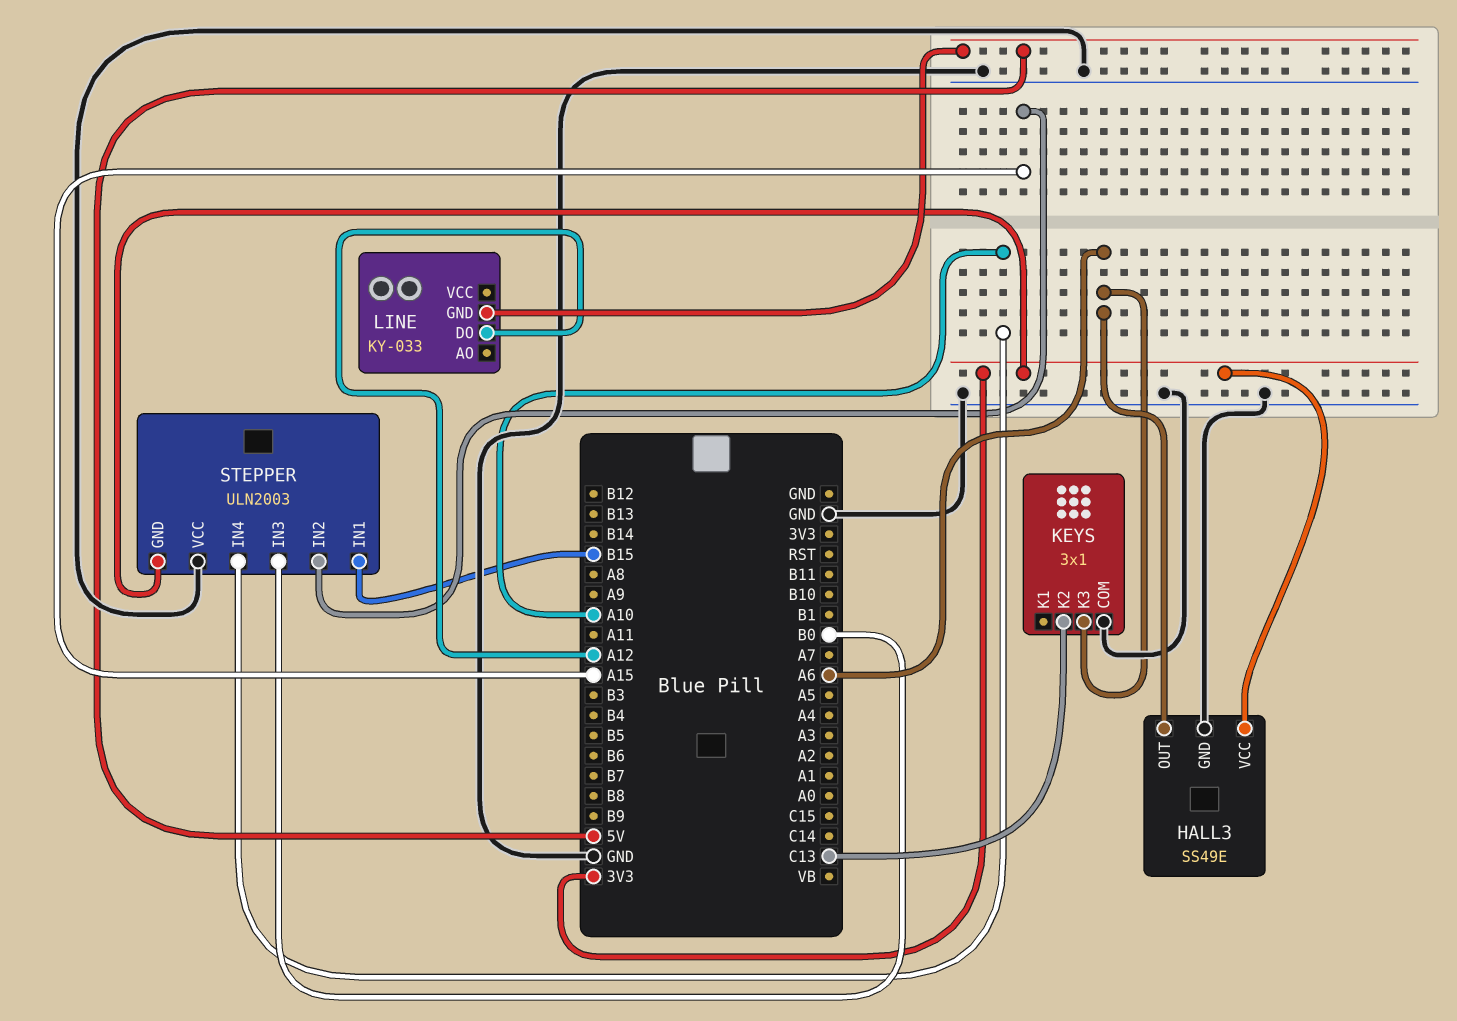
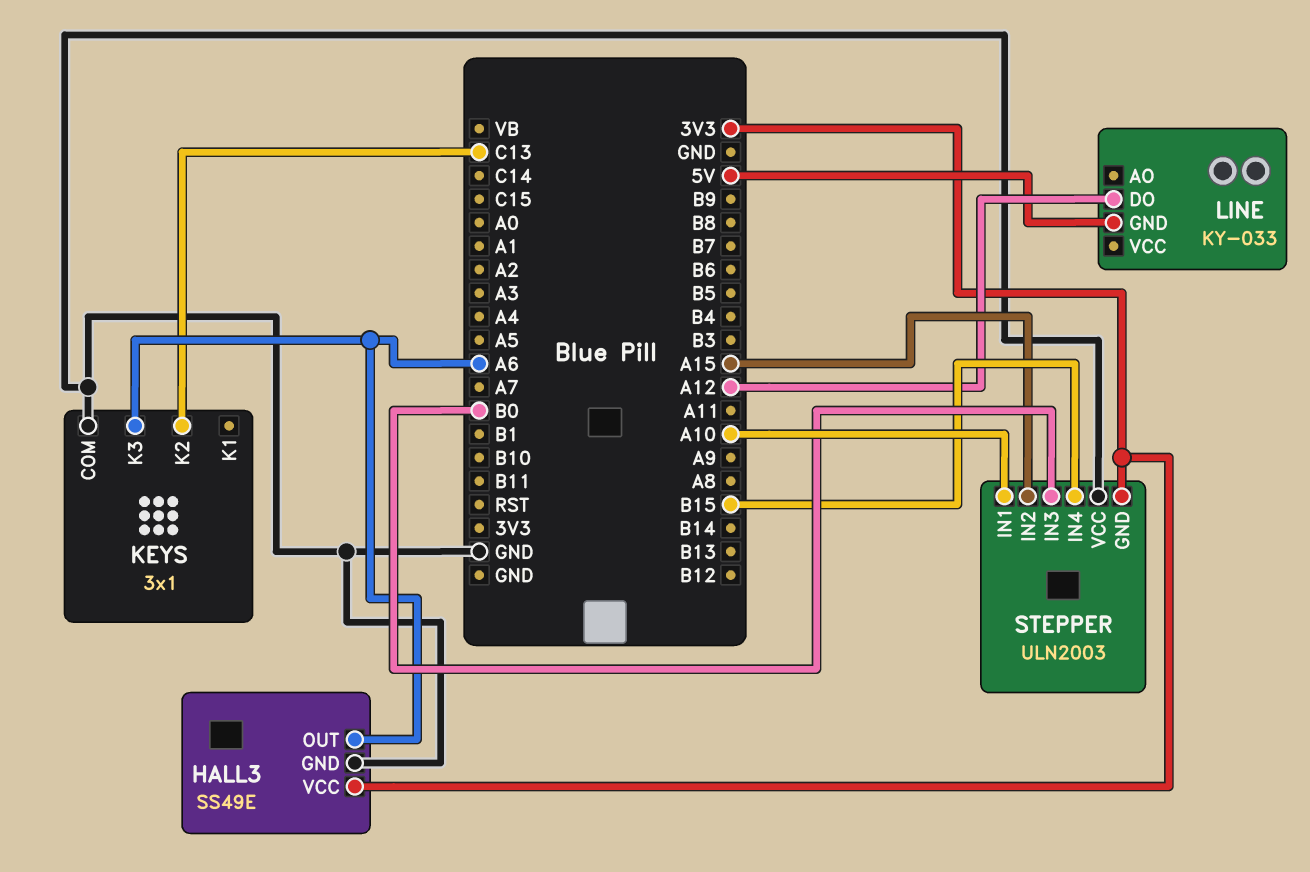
STEPPER pin IN1: B15 -> A10
STEPPER pin IN4: A10 -> B15

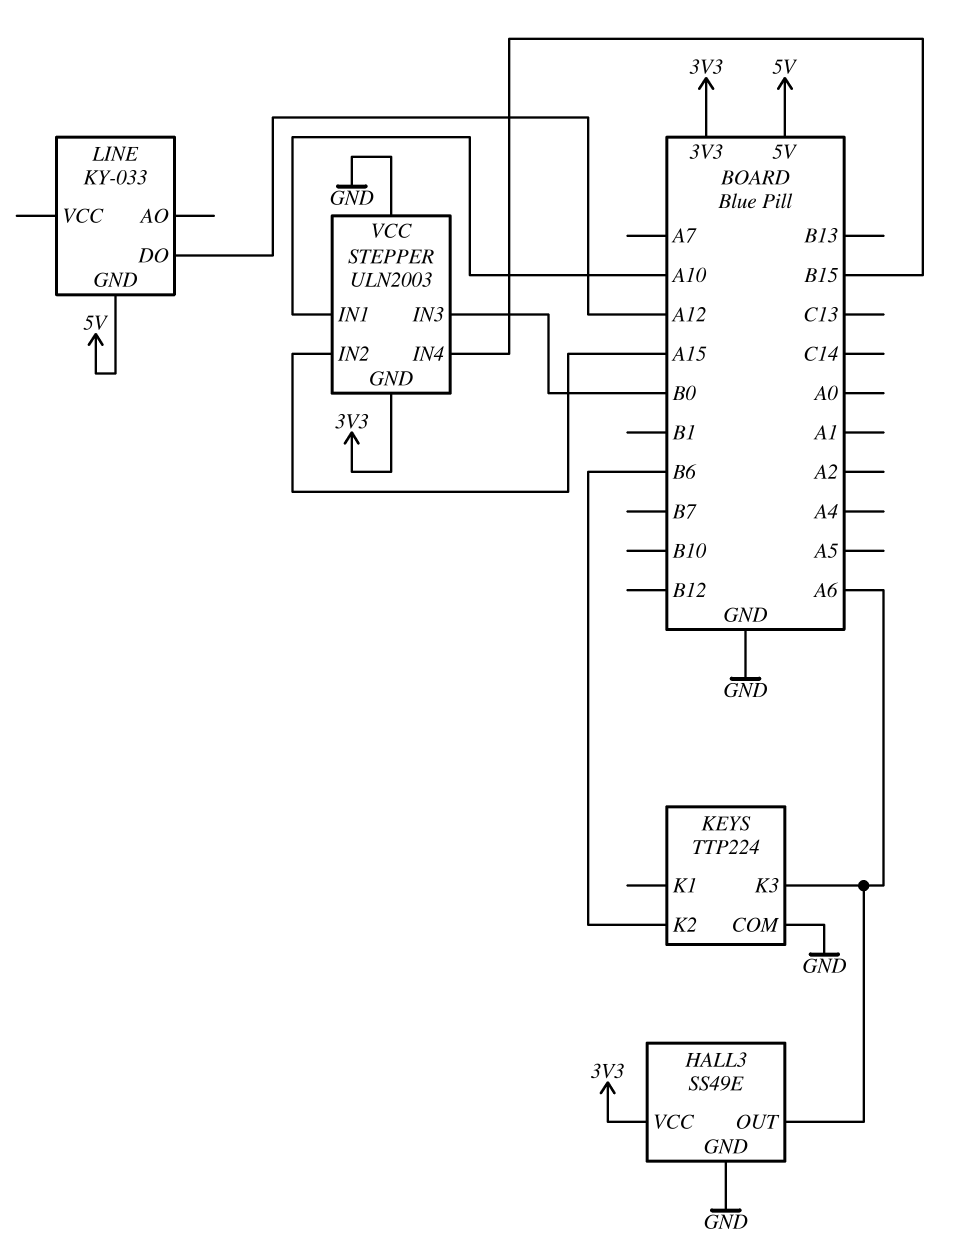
KEYS: 3x1 -> TTP224
KEYS pin K2: C13 -> B6

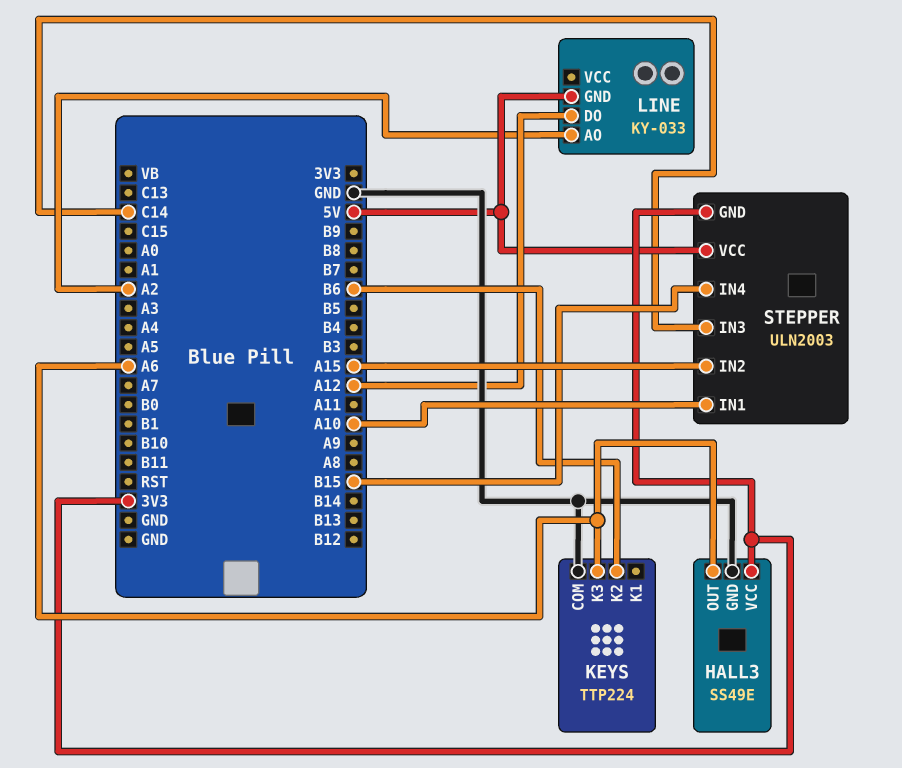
LINE pin AO: none -> A2
STEPPER pin IN3: B0 -> C14
STEPPER pin VCC: GND -> 5V

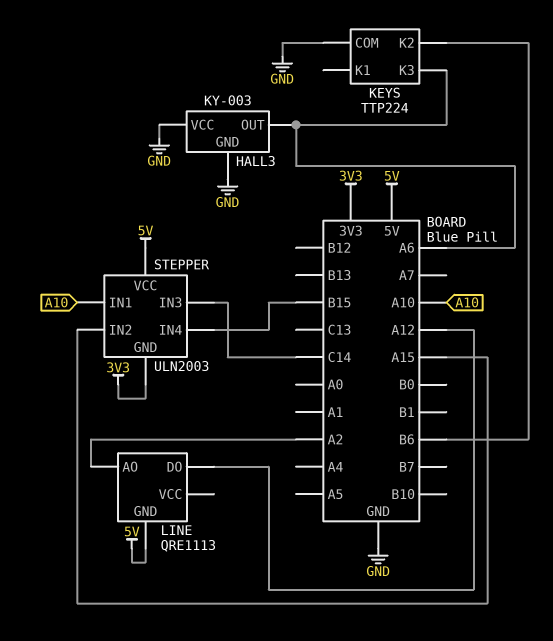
HALL3: SS49E -> KY-003
HALL3 pin VCC: 3V3 -> GND
LINE: KY-033 -> QRE1113

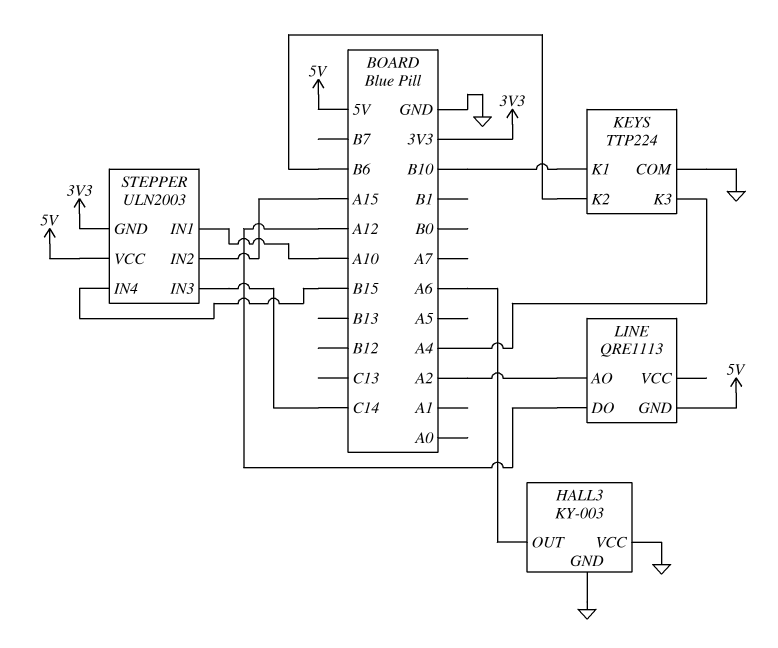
KEYS pin K1: none -> B10
KEYS pin K3: A6 -> A4

